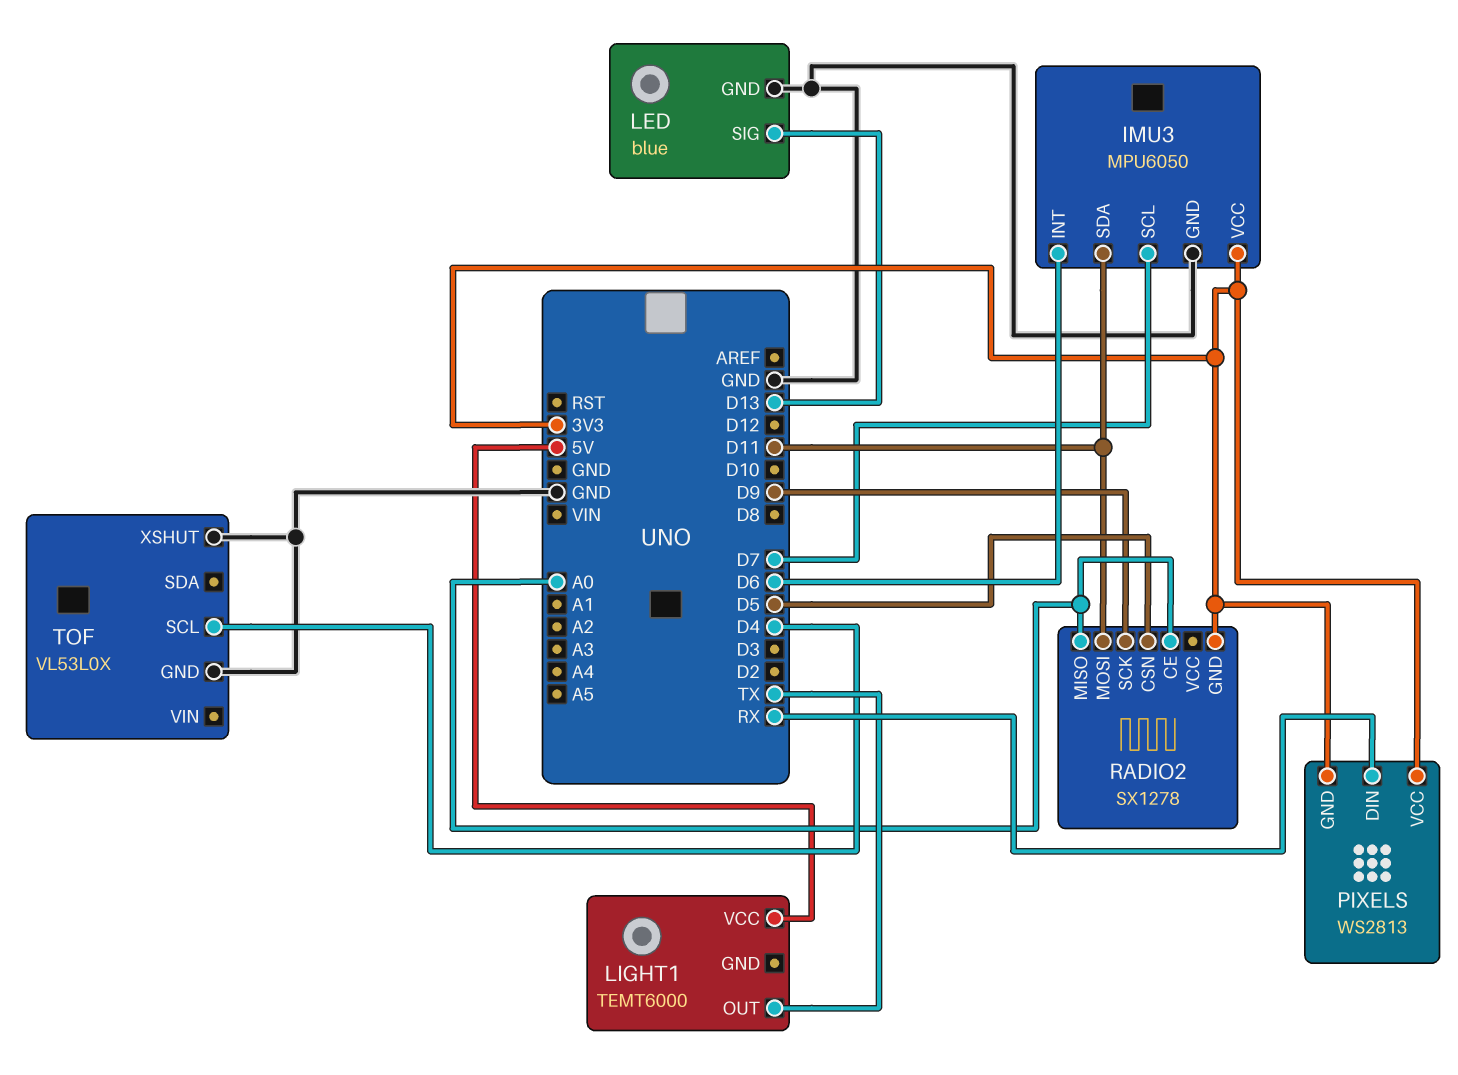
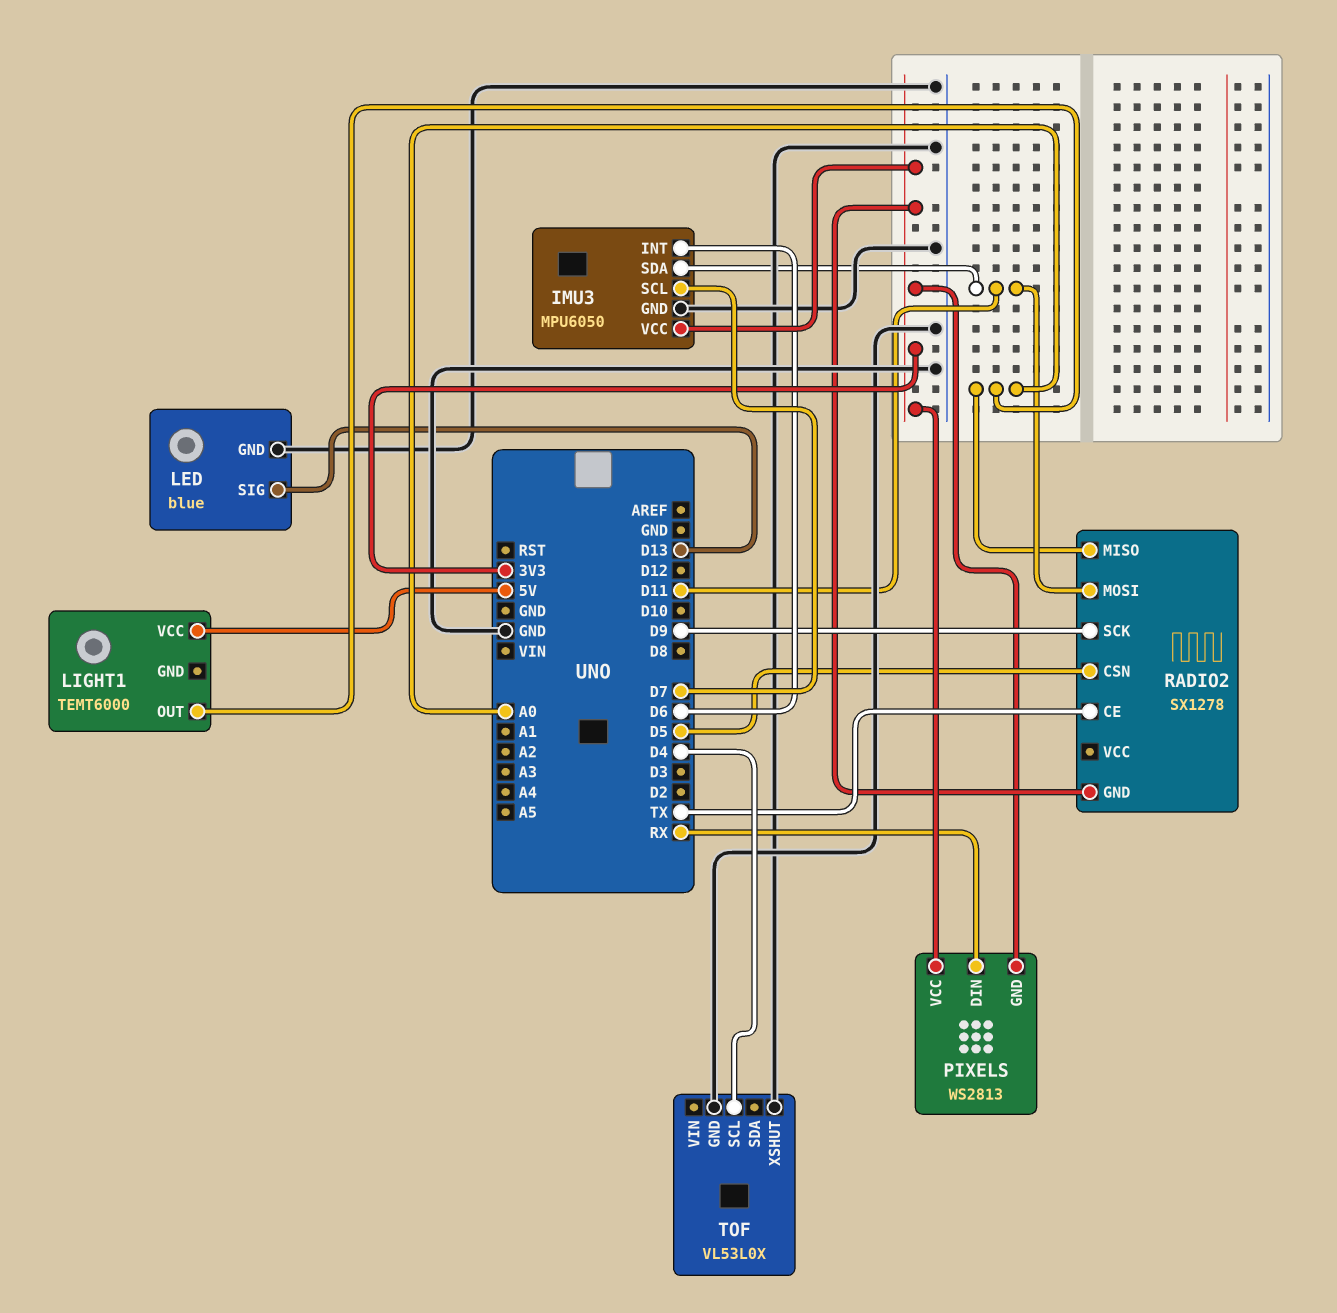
LIGHT1 pin OUT: TX -> A0
RADIO2 pin CE: A0 -> TX

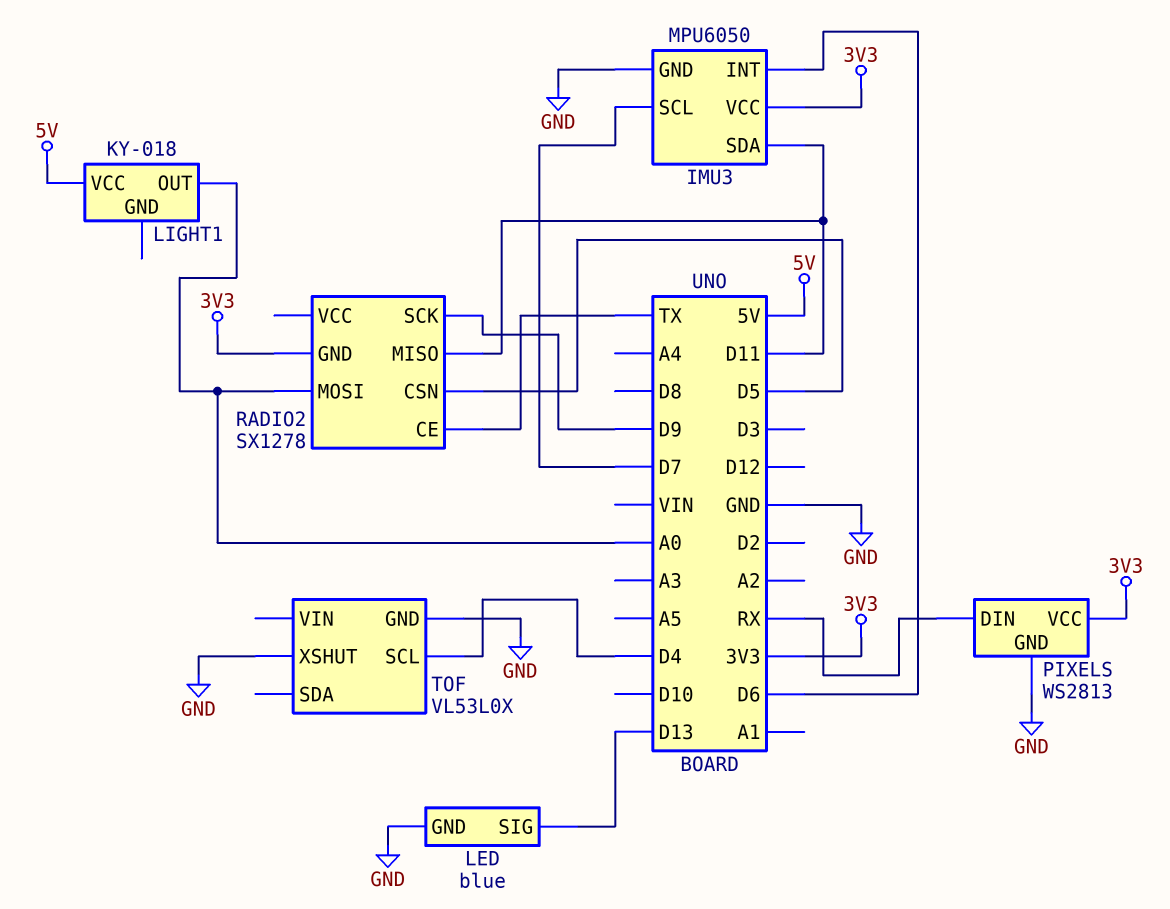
LIGHT1: TEMT6000 -> KY-018
PIXELS pin GND: 3V3 -> GND
RADIO2 pin MISO: A0 -> D11
RADIO2 pin MOSI: D11 -> A0

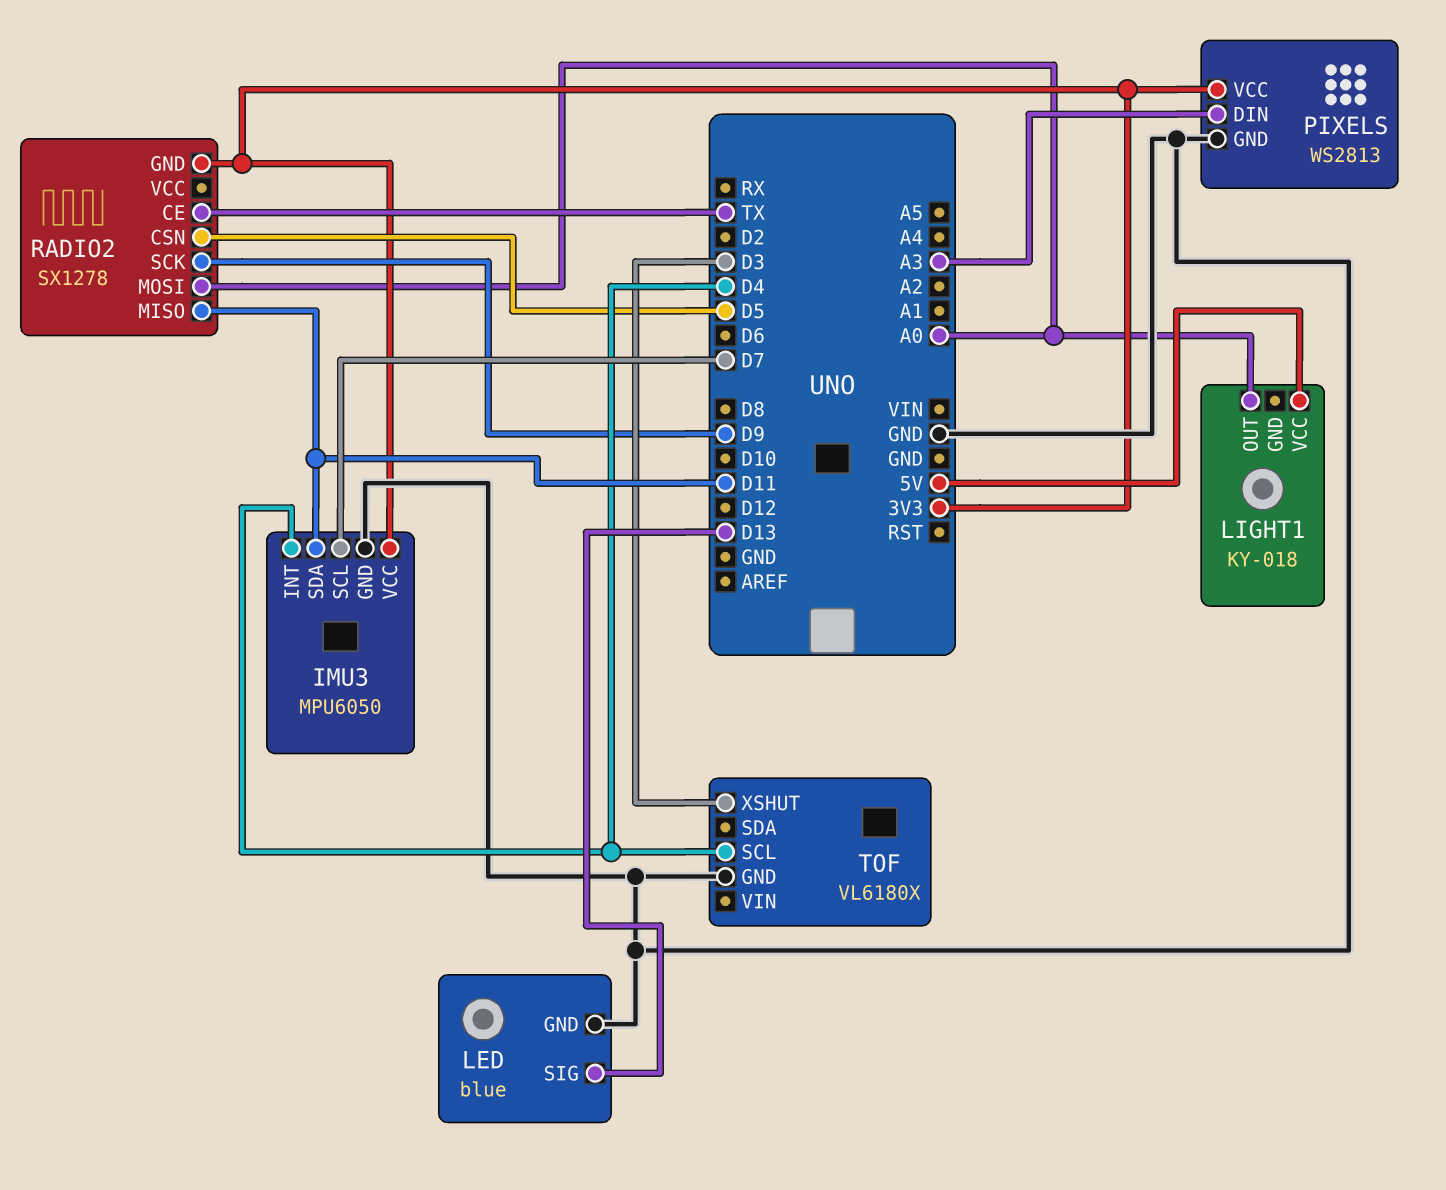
IMU3 pin INT: D6 -> D4
PIXELS pin DIN: RX -> A3
TOF: VL53L0X -> VL6180X
TOF pin XSHUT: GND -> D3

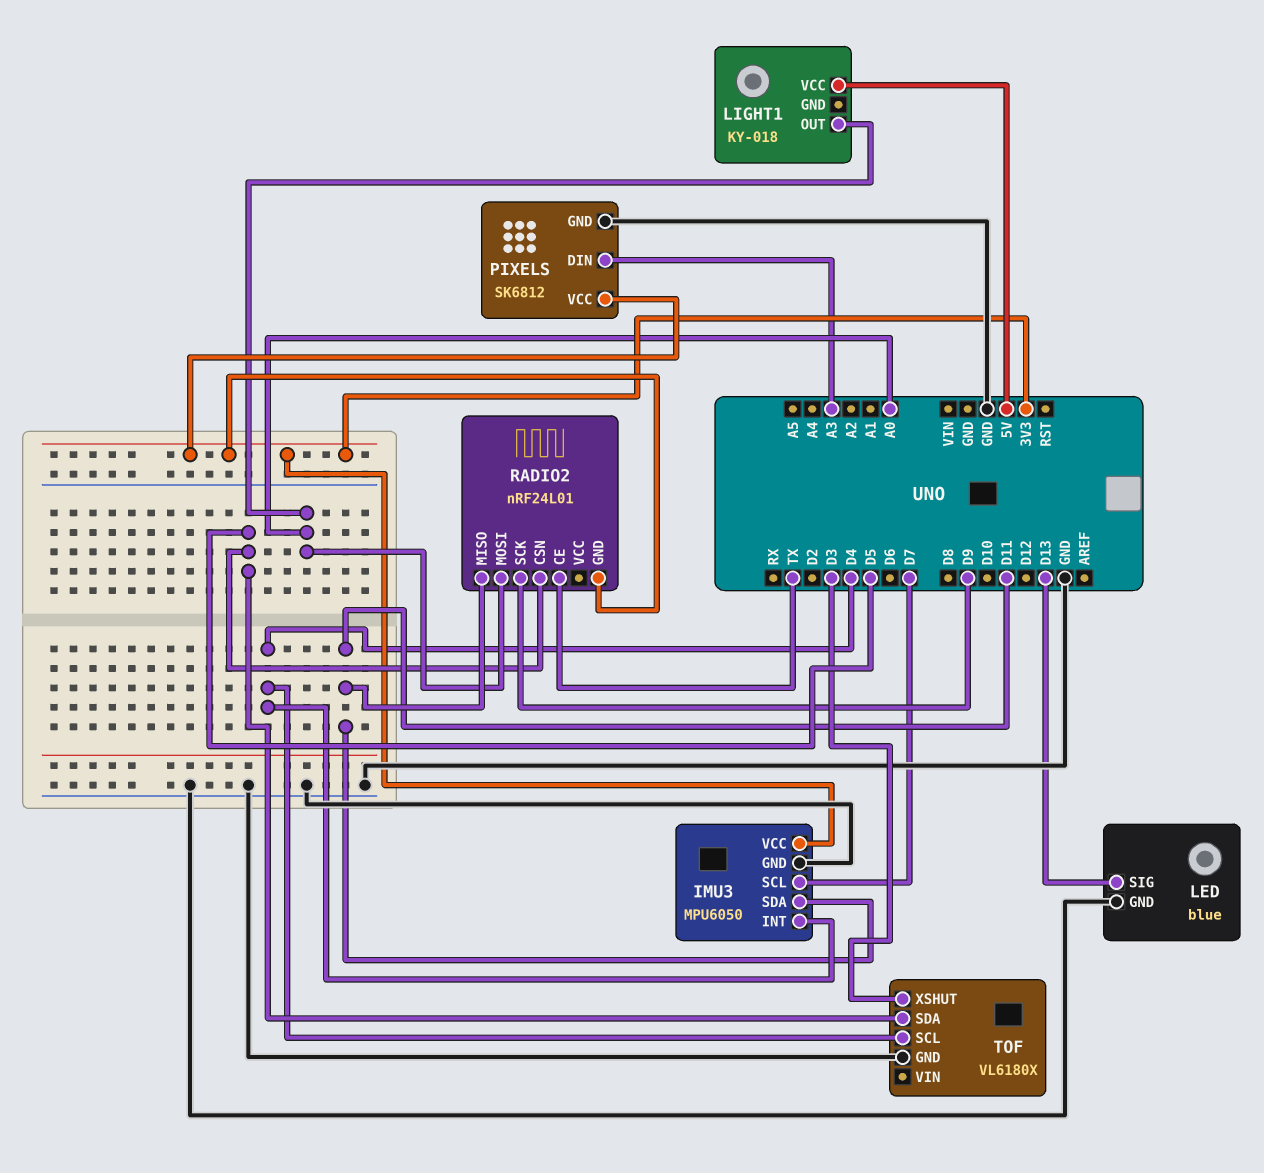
PIXELS: WS2813 -> SK6812
RADIO2: SX1278 -> nRF24L01
TOF pin SDA: none -> D5

